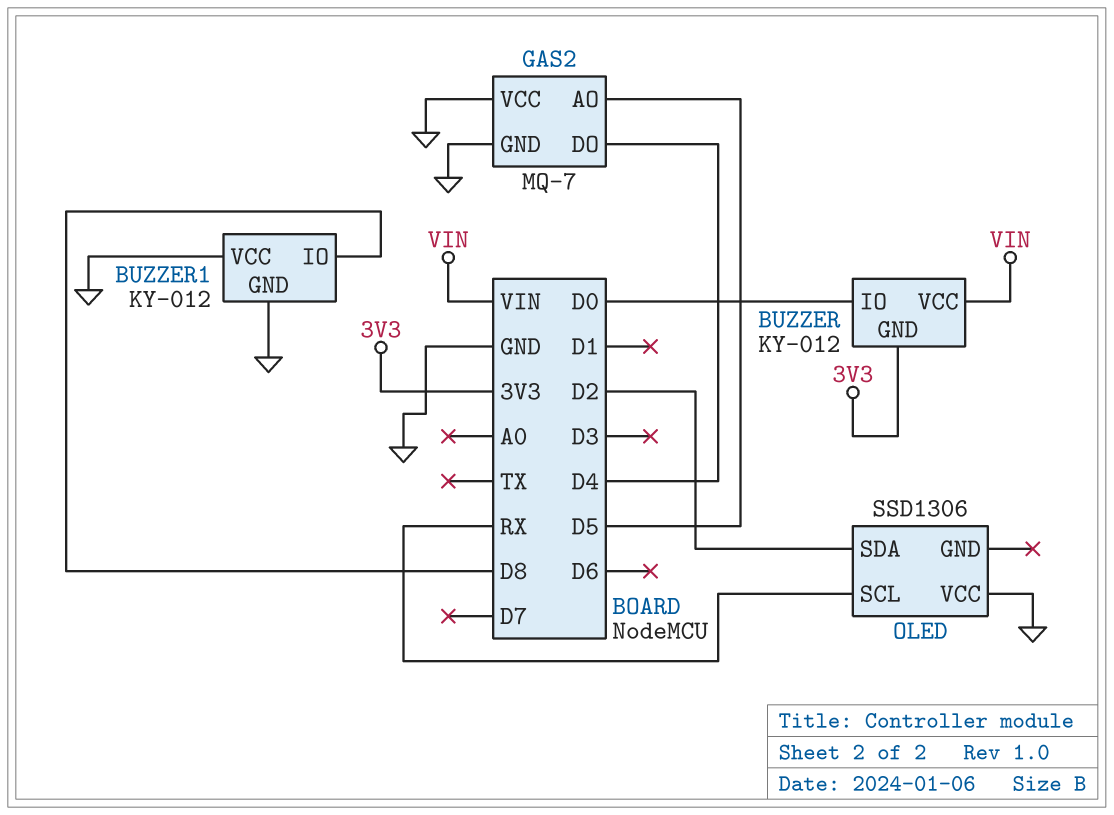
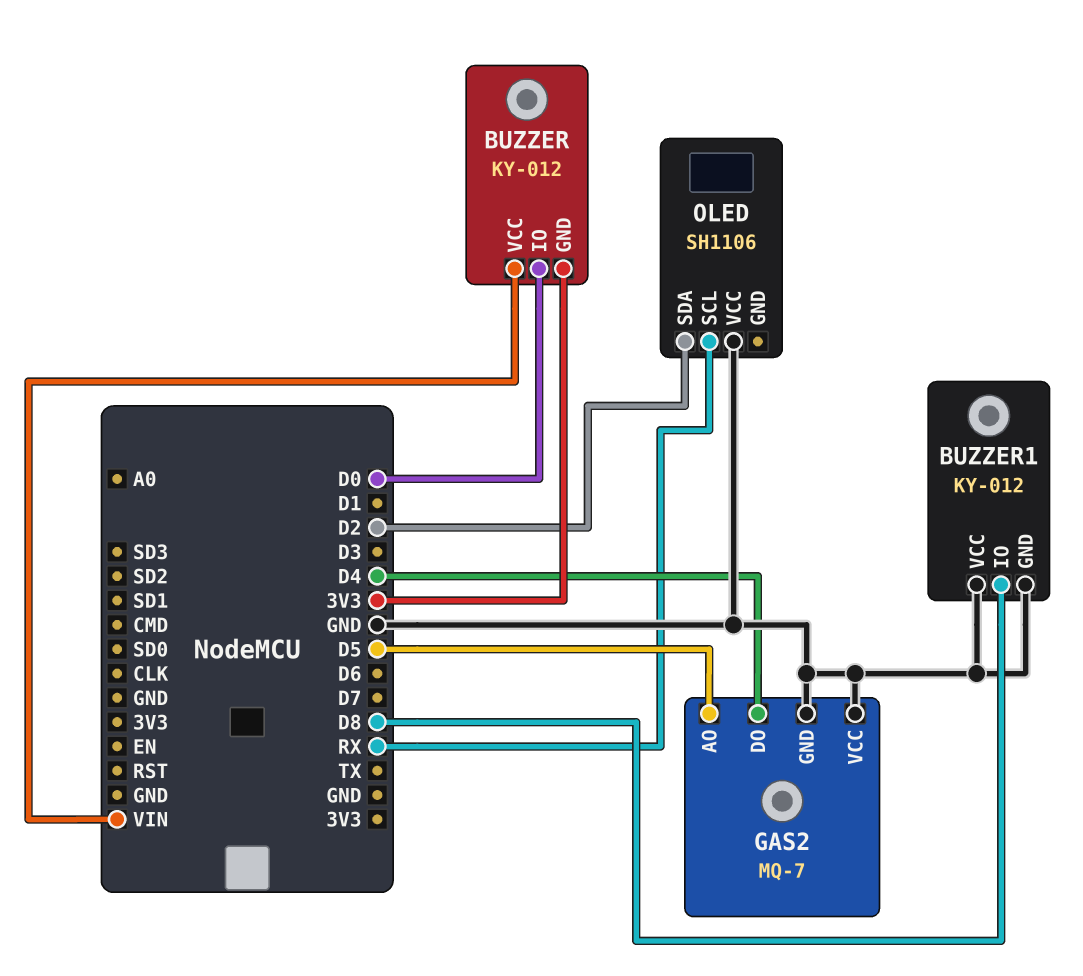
OLED: SSD1306 -> SH1106

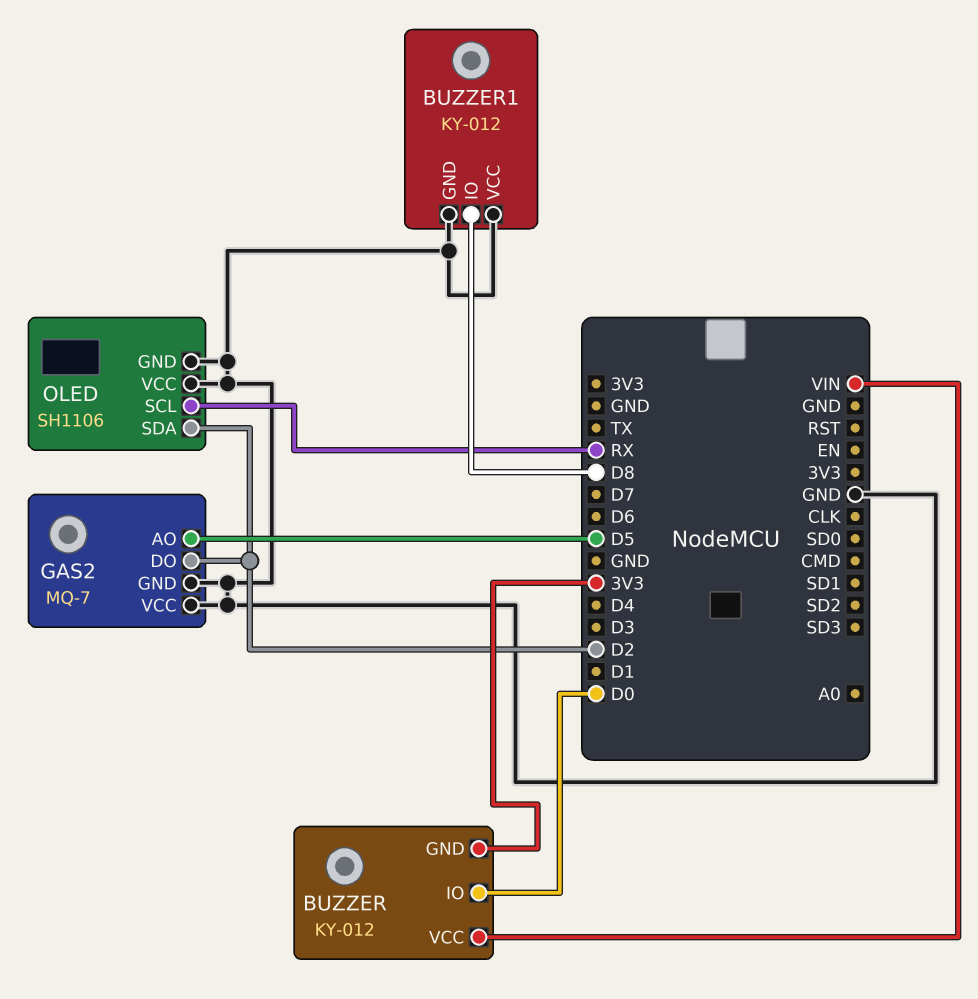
GAS2 pin DO: D4 -> D2
OLED pin GND: none -> GND

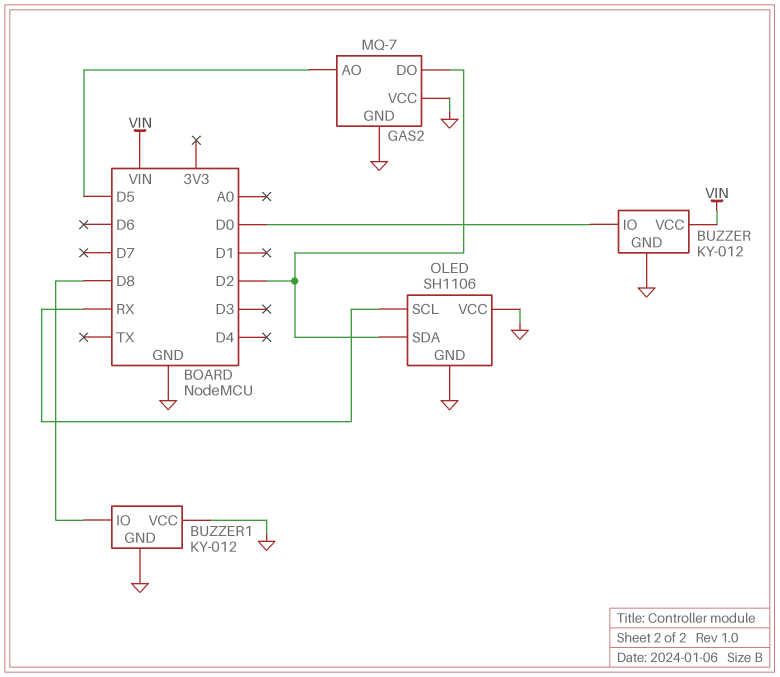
BUZZER pin GND: 3V3 -> GND

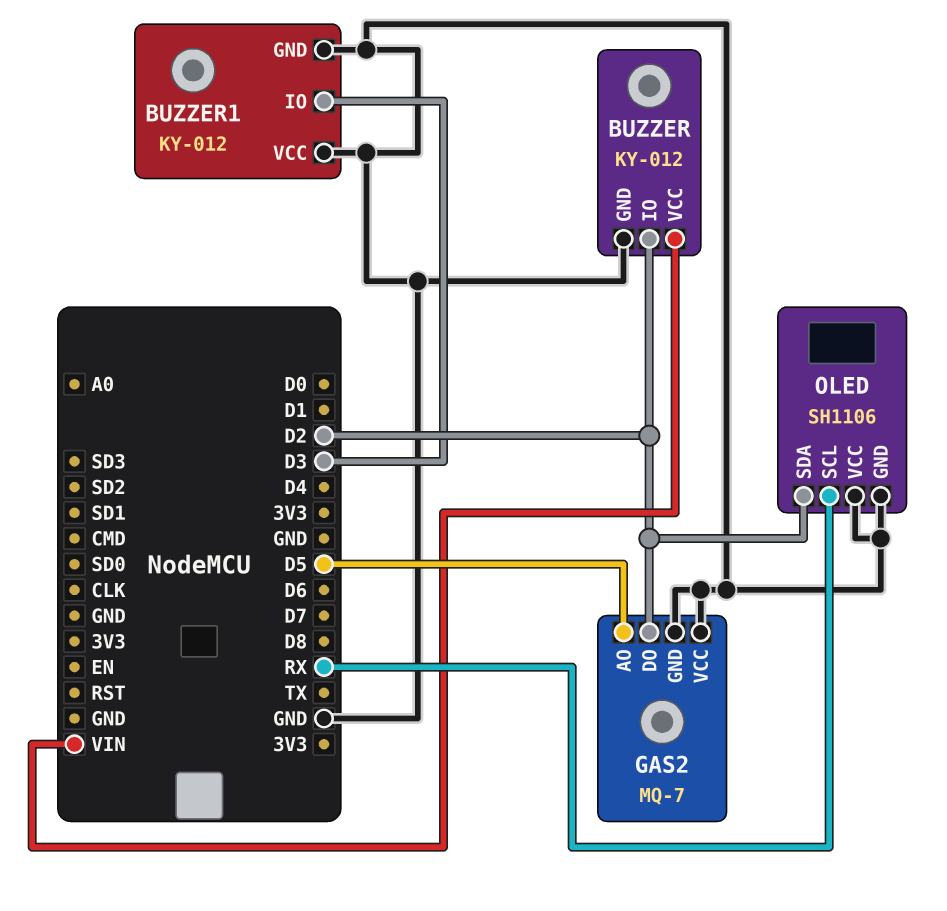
BUZZER pin IO: D0 -> D2
BUZZER1 pin IO: D8 -> D3

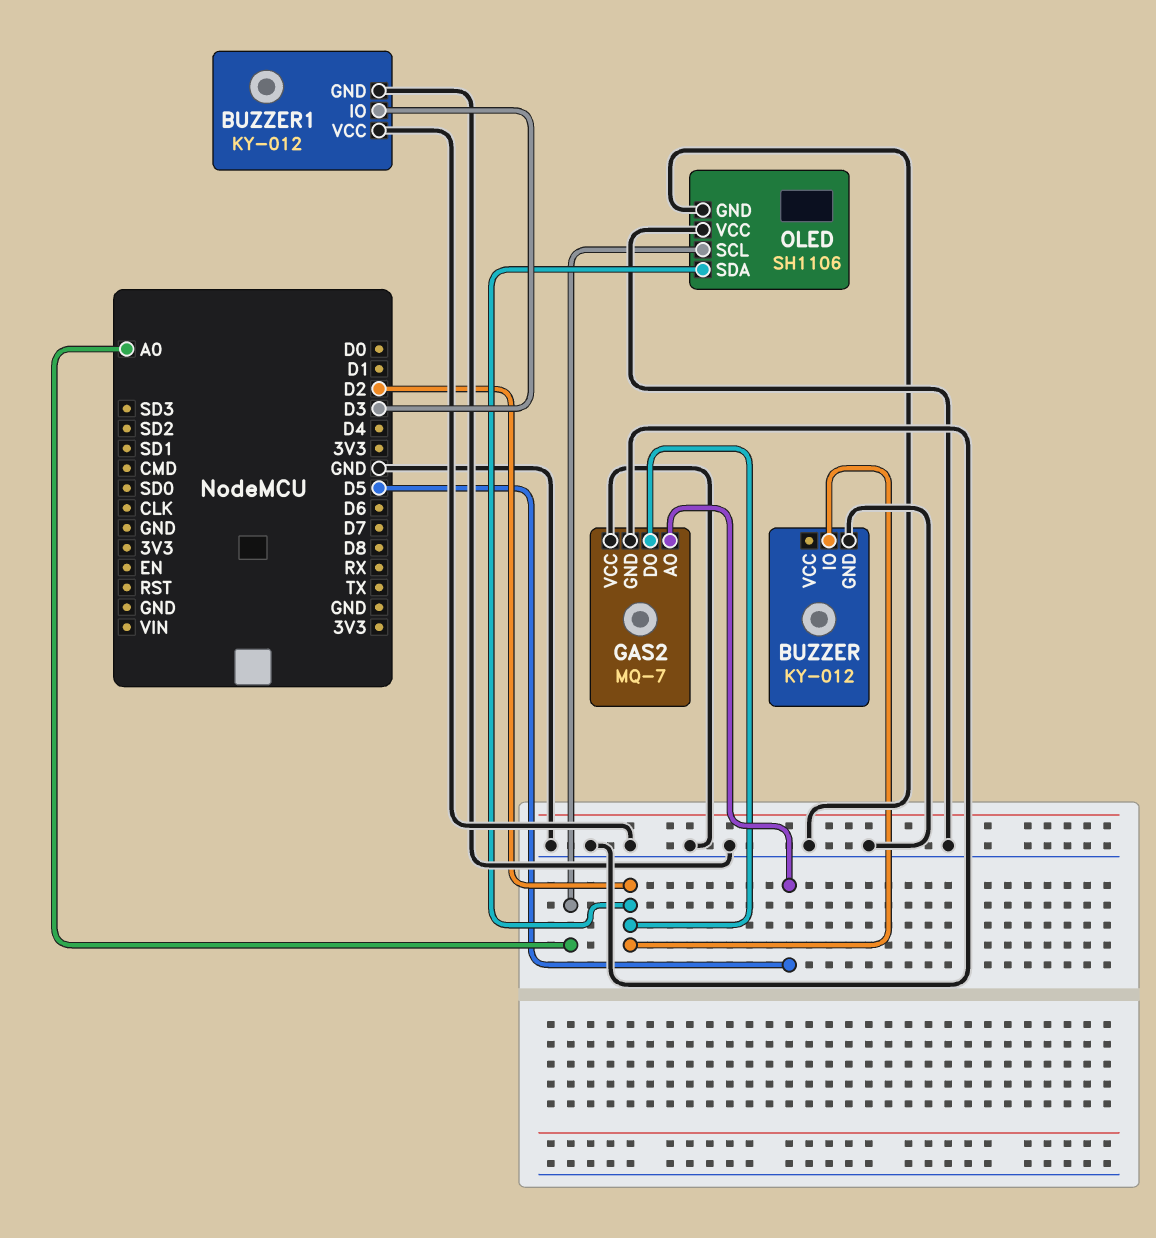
BUZZER pin VCC: VIN -> none
OLED pin SCL: RX -> A0

